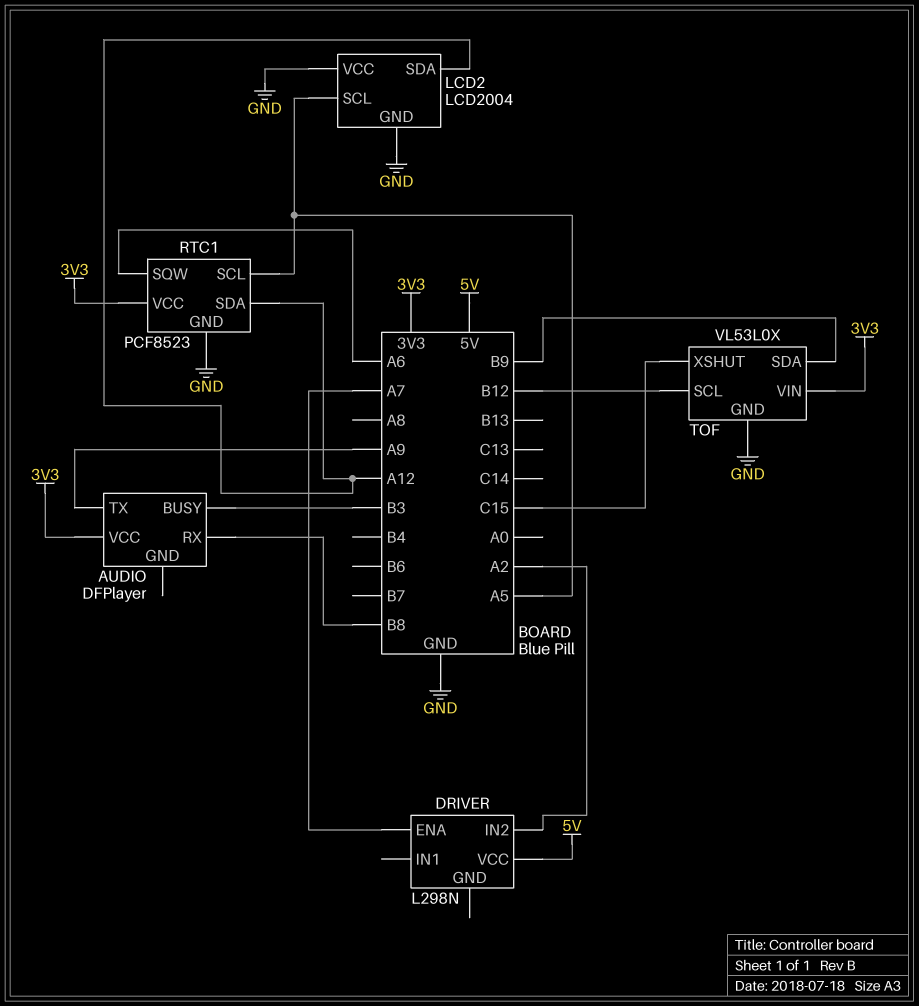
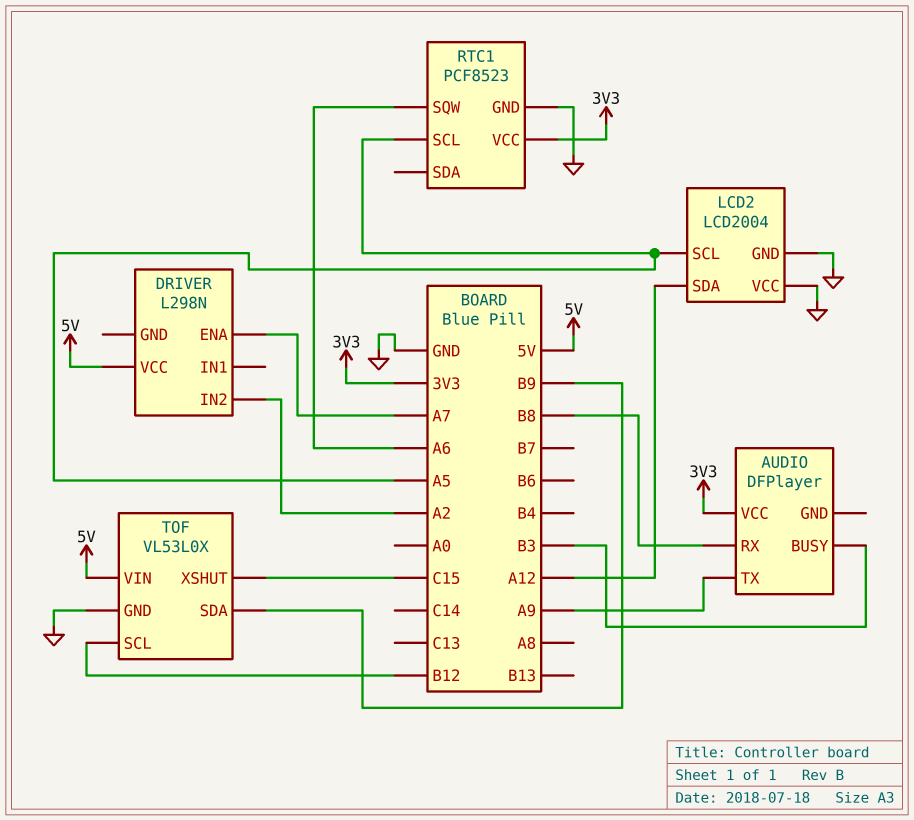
RTC1 pin SDA: A12 -> none
TOF pin VIN: 3V3 -> 5V

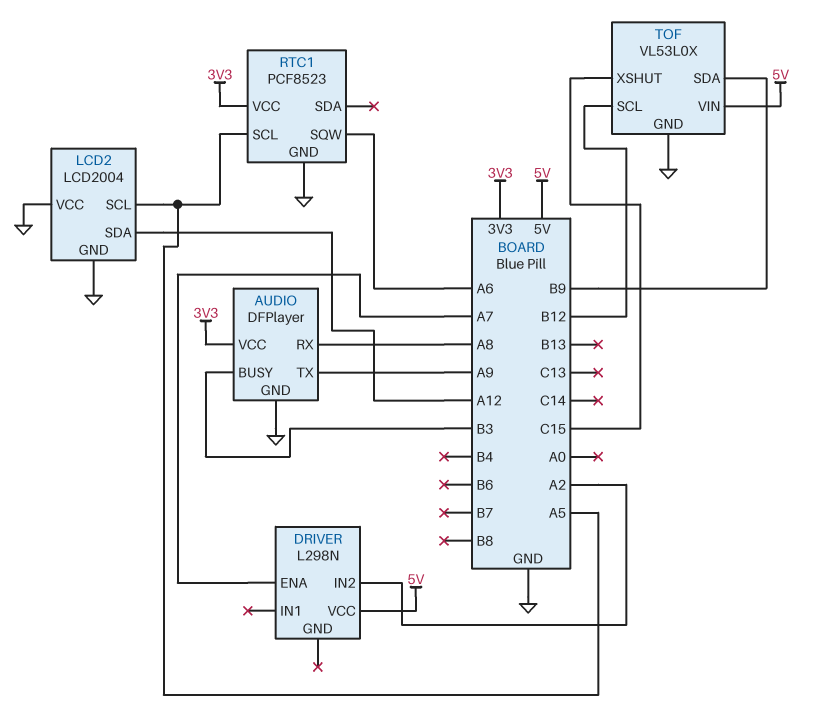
AUDIO pin GND: none -> GND
AUDIO pin RX: B8 -> A8

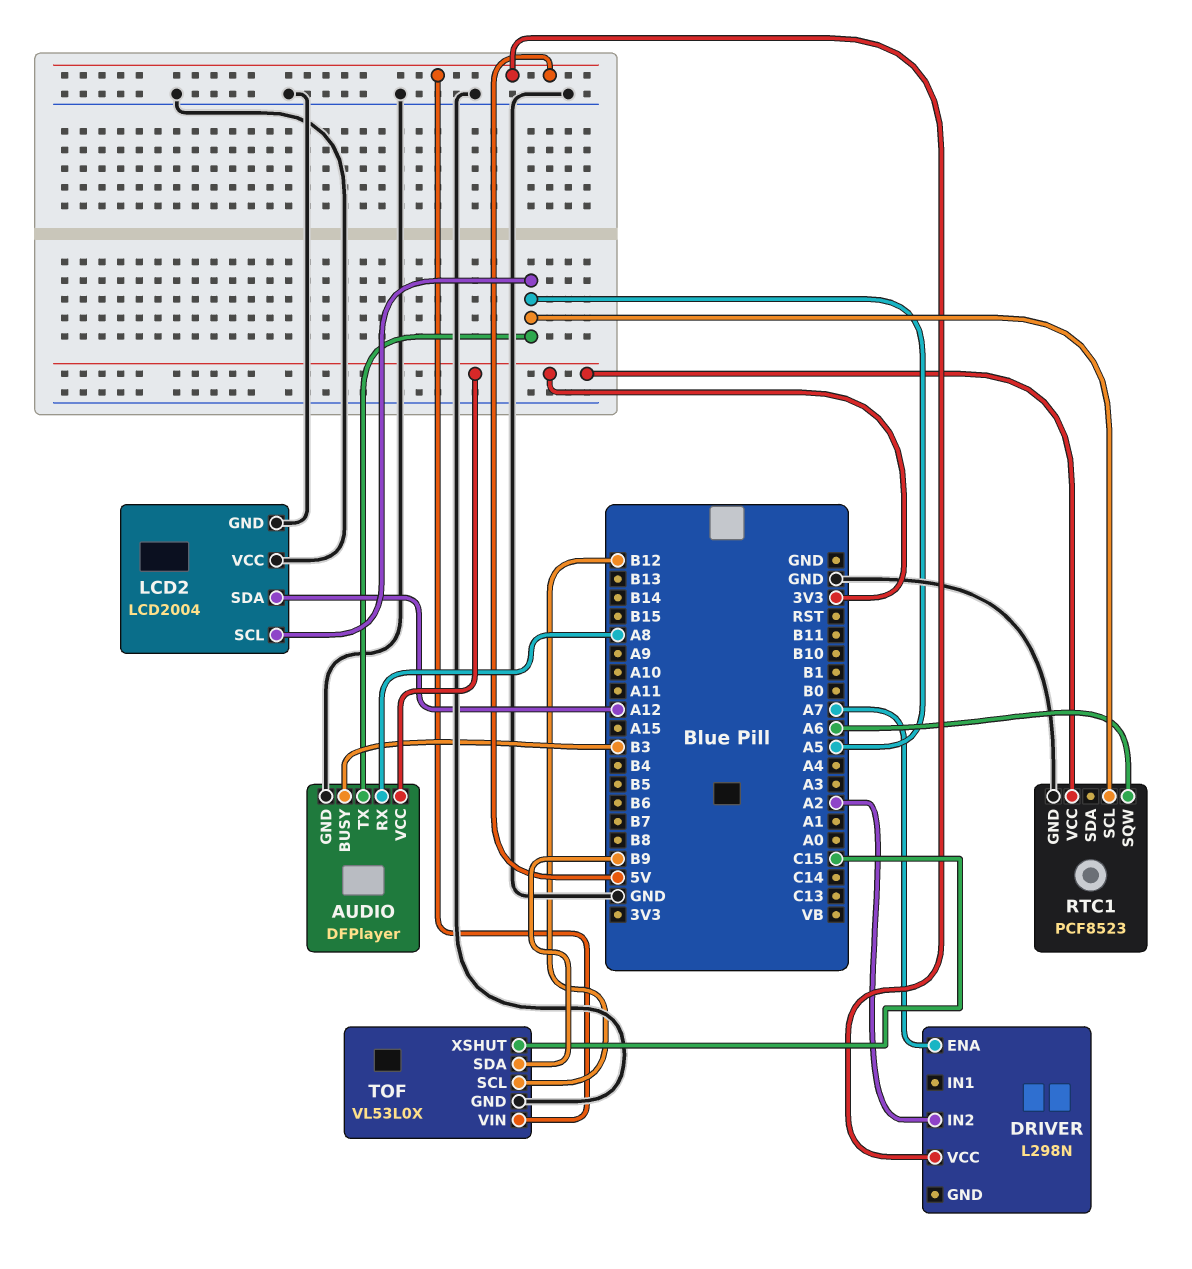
AUDIO pin TX: A9 -> A5

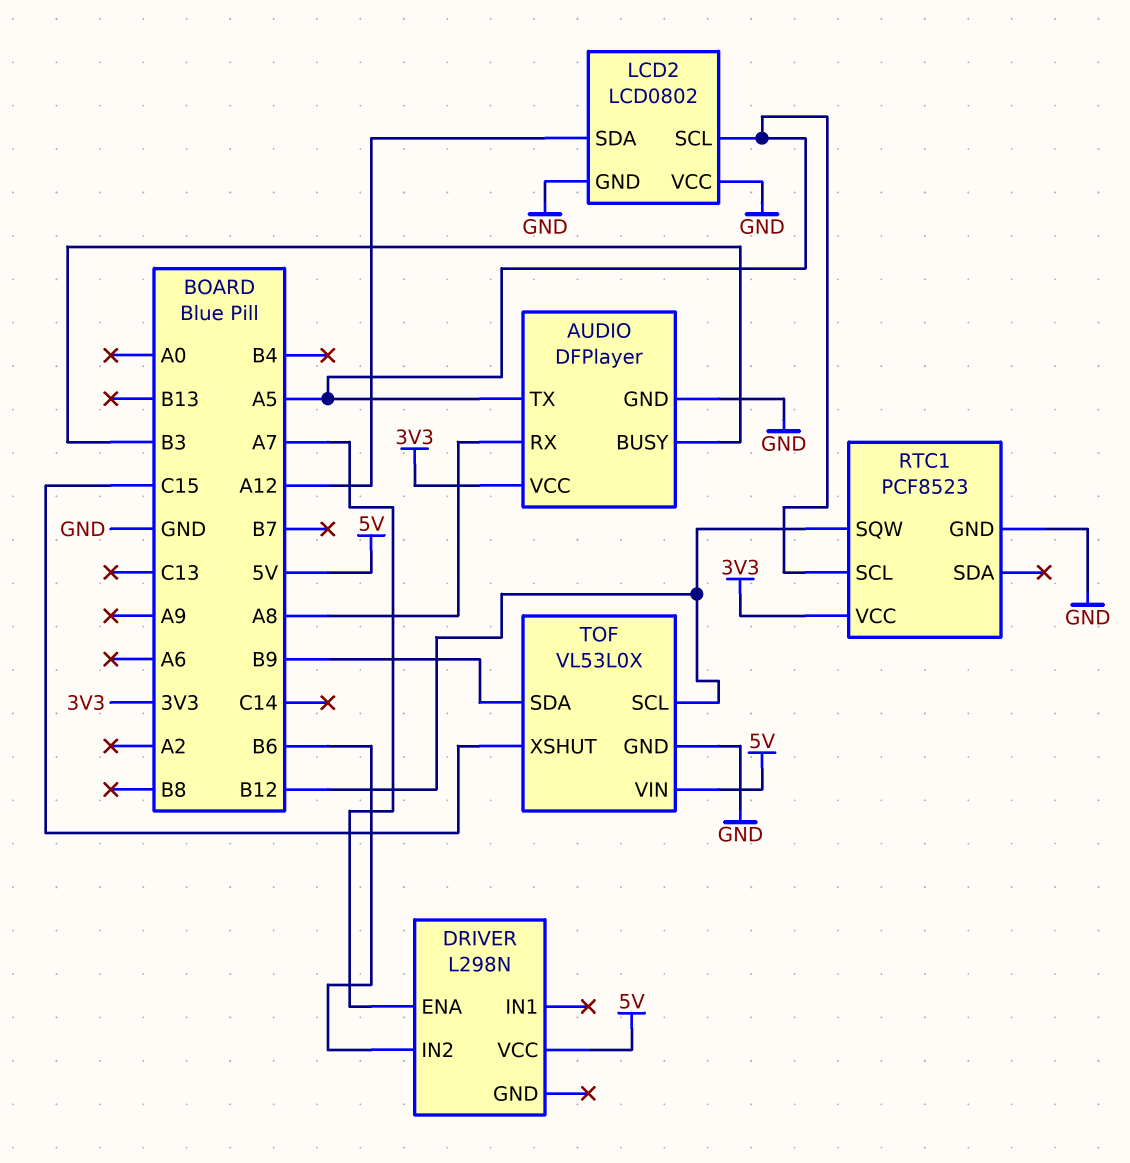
DRIVER pin IN2: A2 -> B6
LCD2: LCD2004 -> LCD0802
RTC1 pin SQW: A6 -> B12

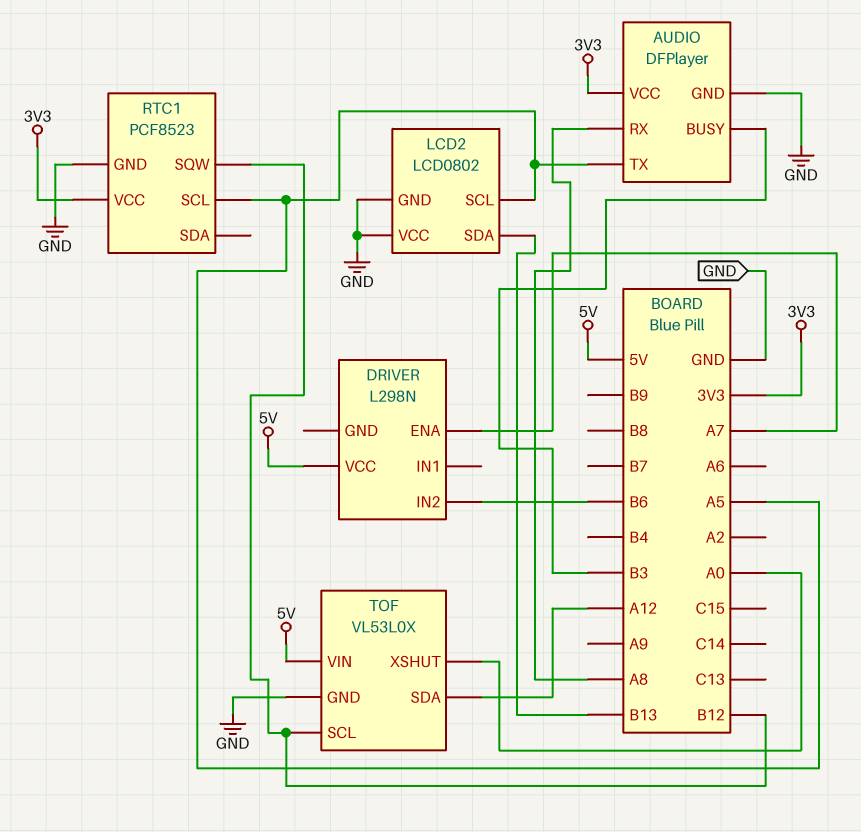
LCD2 pin SDA: A12 -> B13
TOF pin SDA: B9 -> A12
TOF pin XSHUT: C15 -> A0

